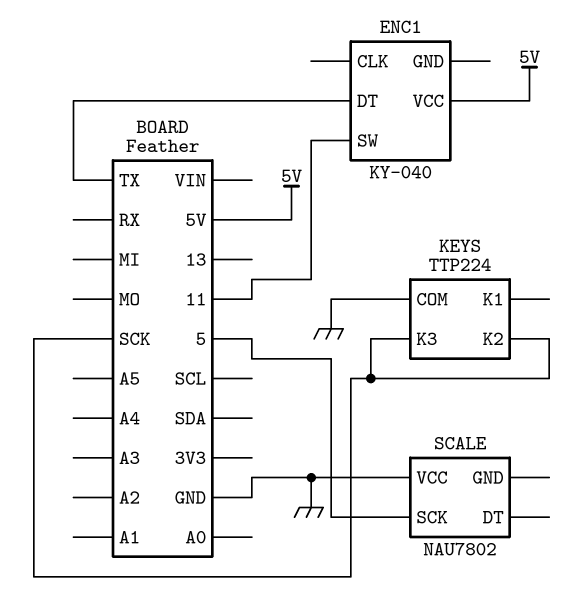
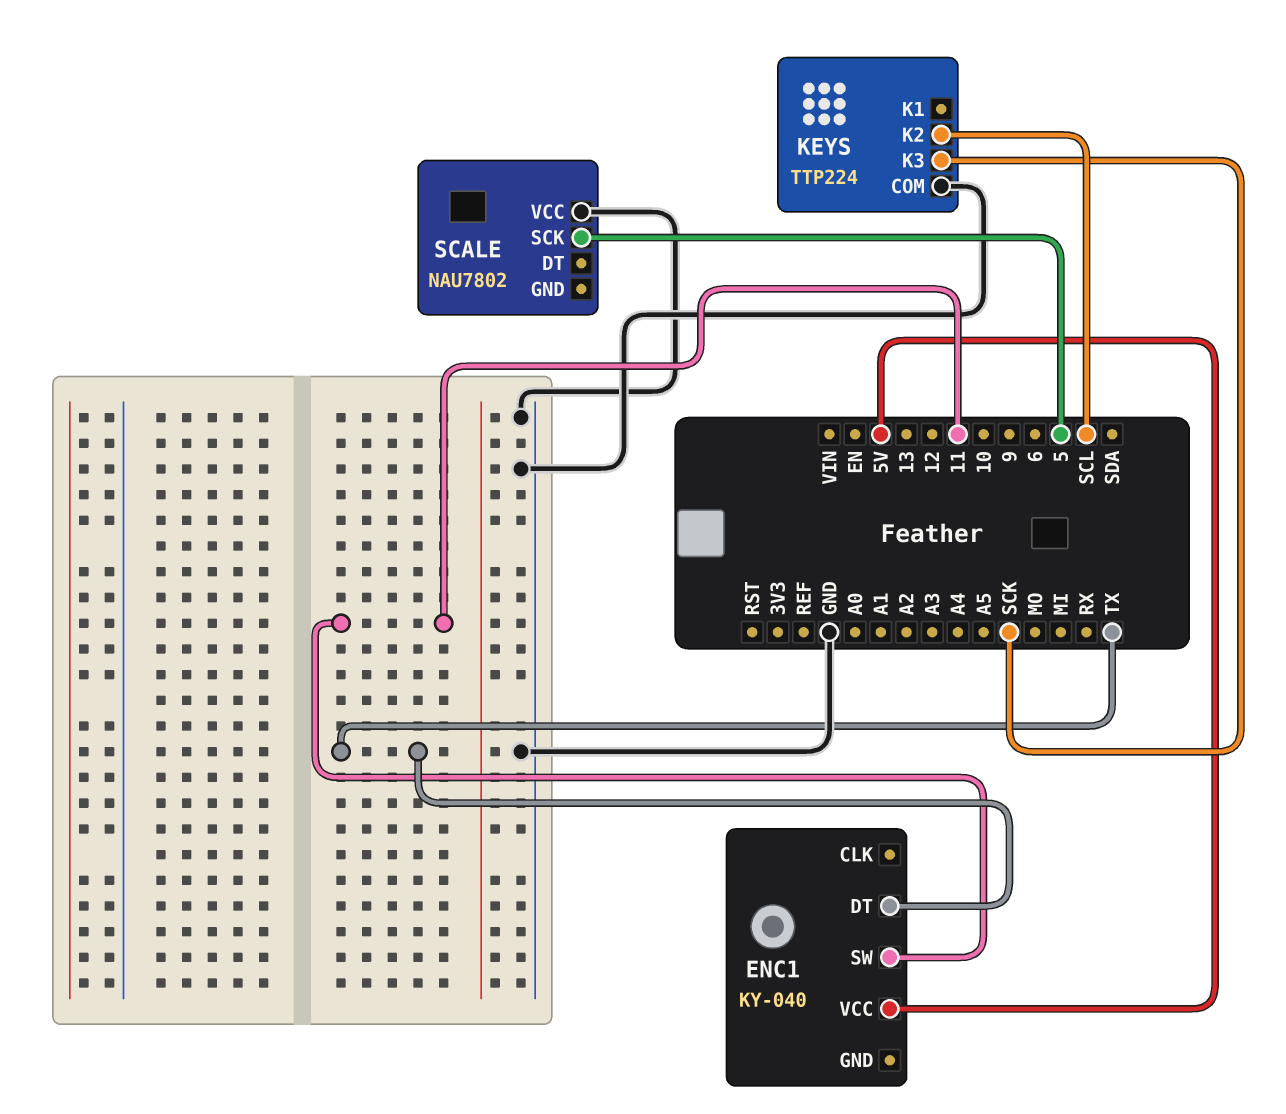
KEYS pin K2: SCK -> SCL

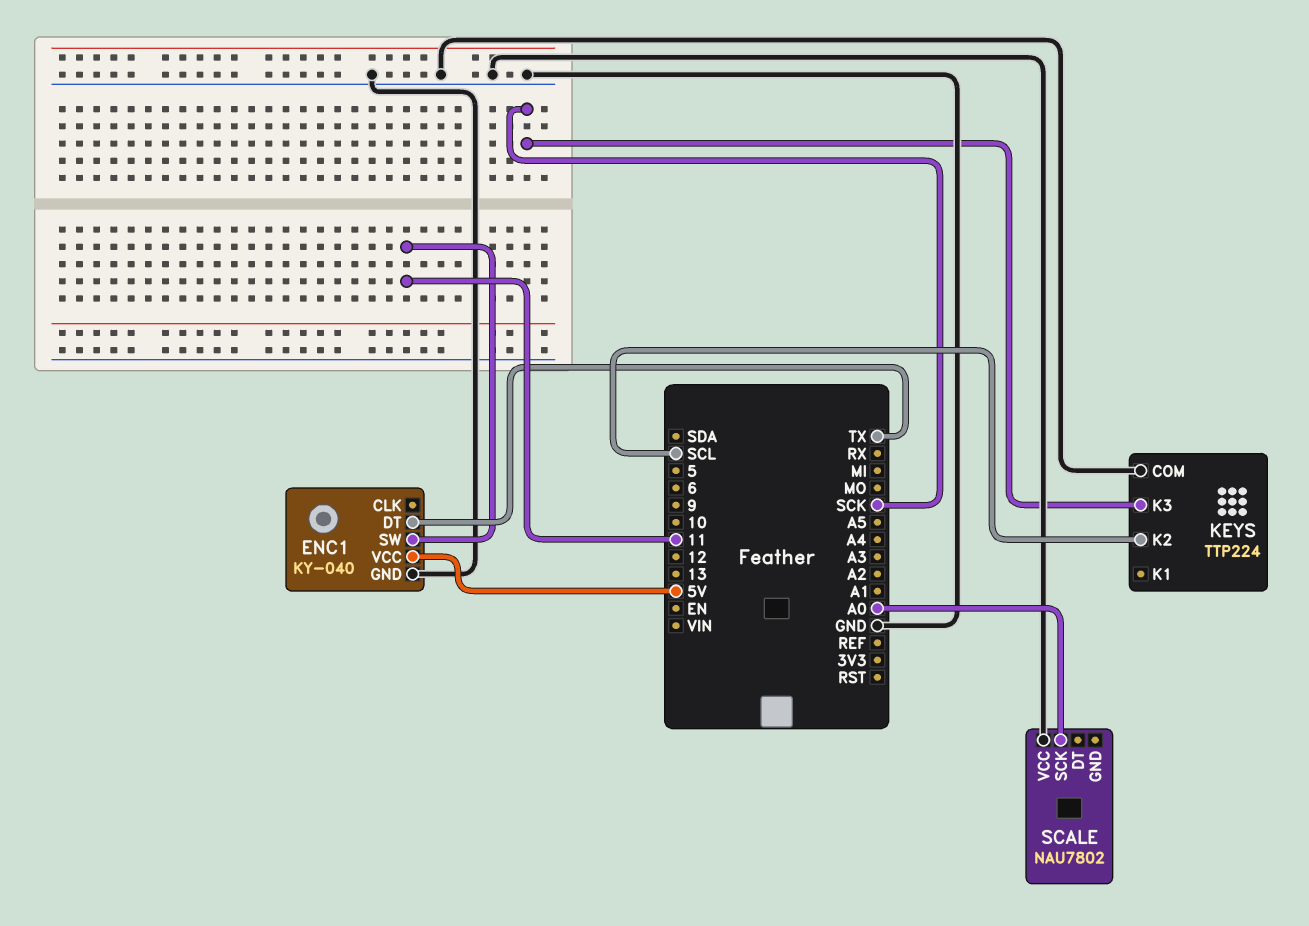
ENC1 pin GND: none -> GND
SCALE pin SCK: 5 -> A0

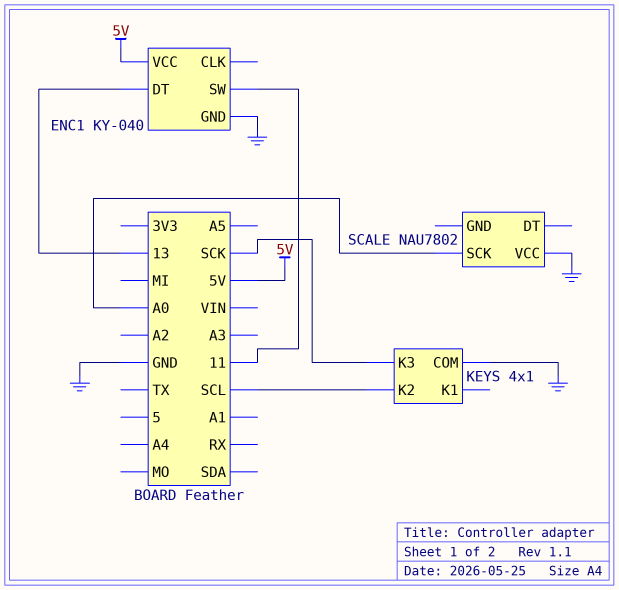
ENC1 pin DT: TX -> 13
KEYS: TTP224 -> 4x1

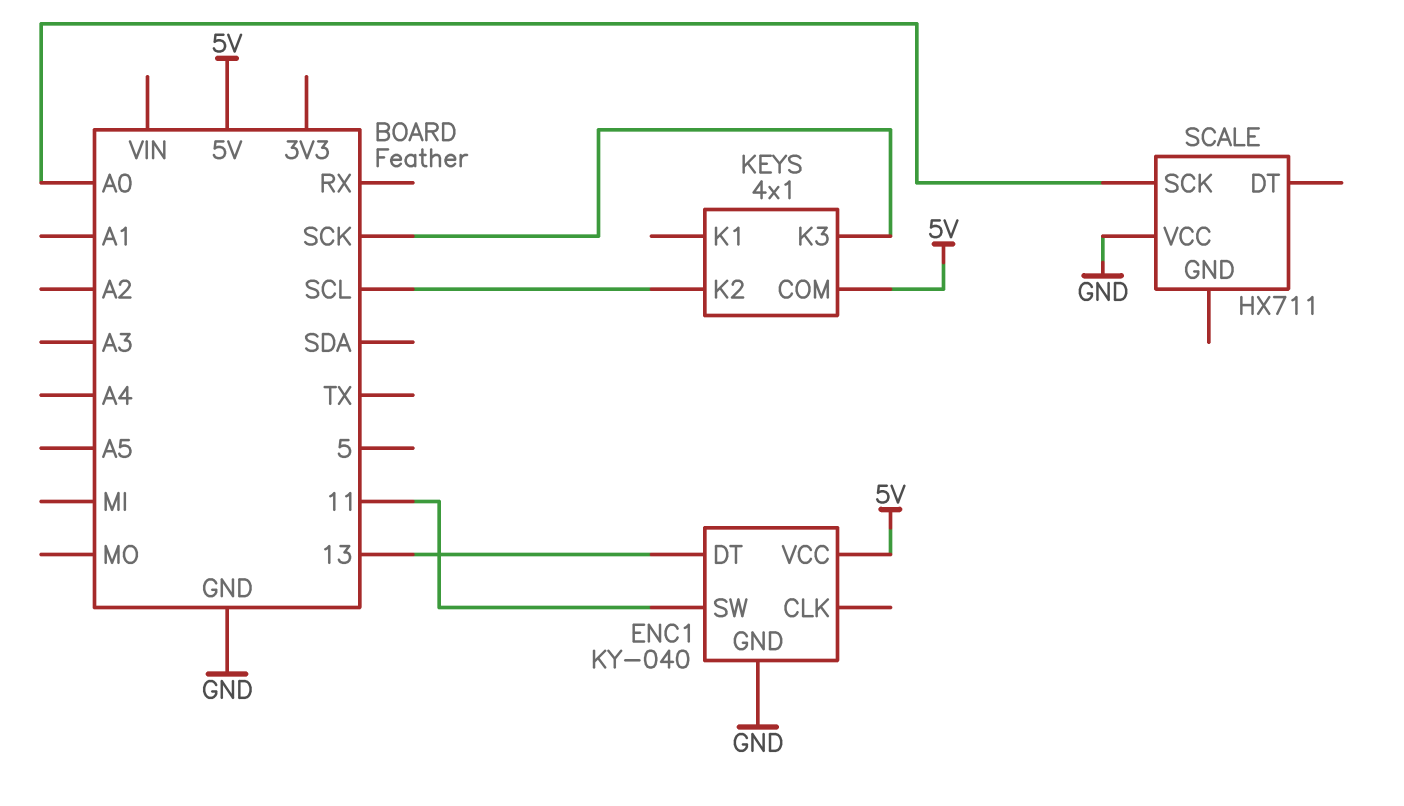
KEYS pin COM: GND -> 5V
SCALE: NAU7802 -> HX711

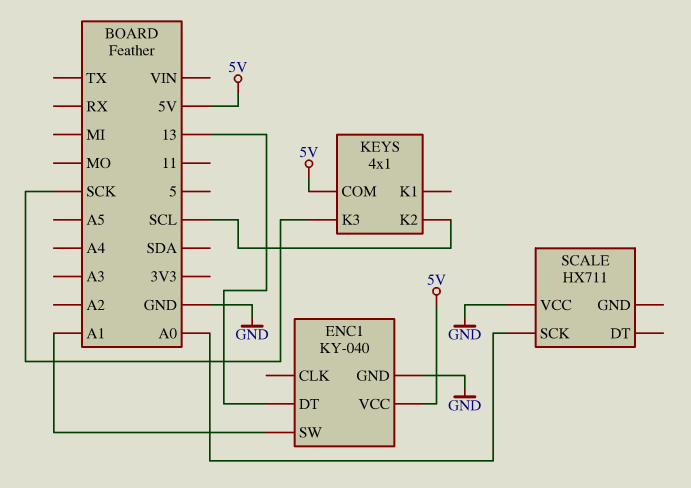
ENC1 pin SW: 11 -> A1

